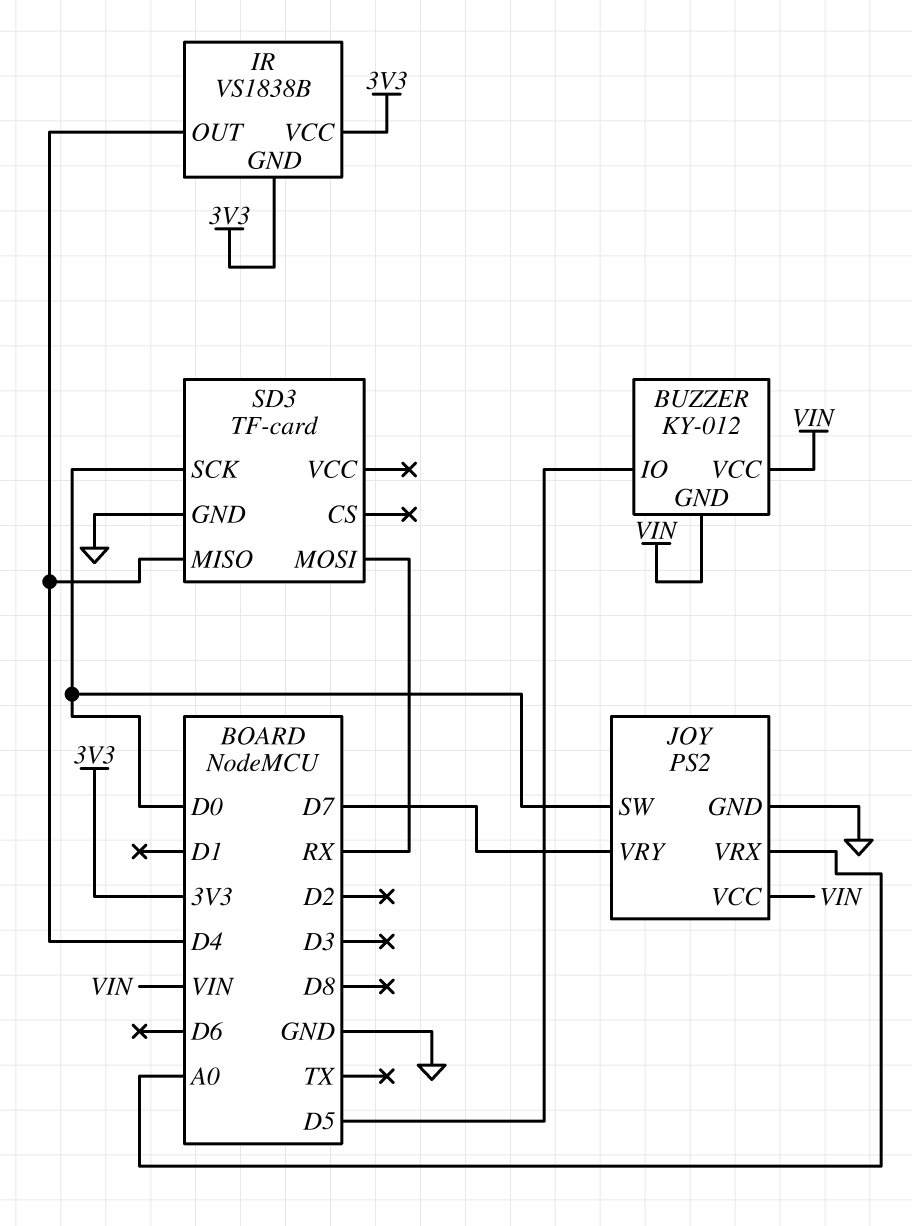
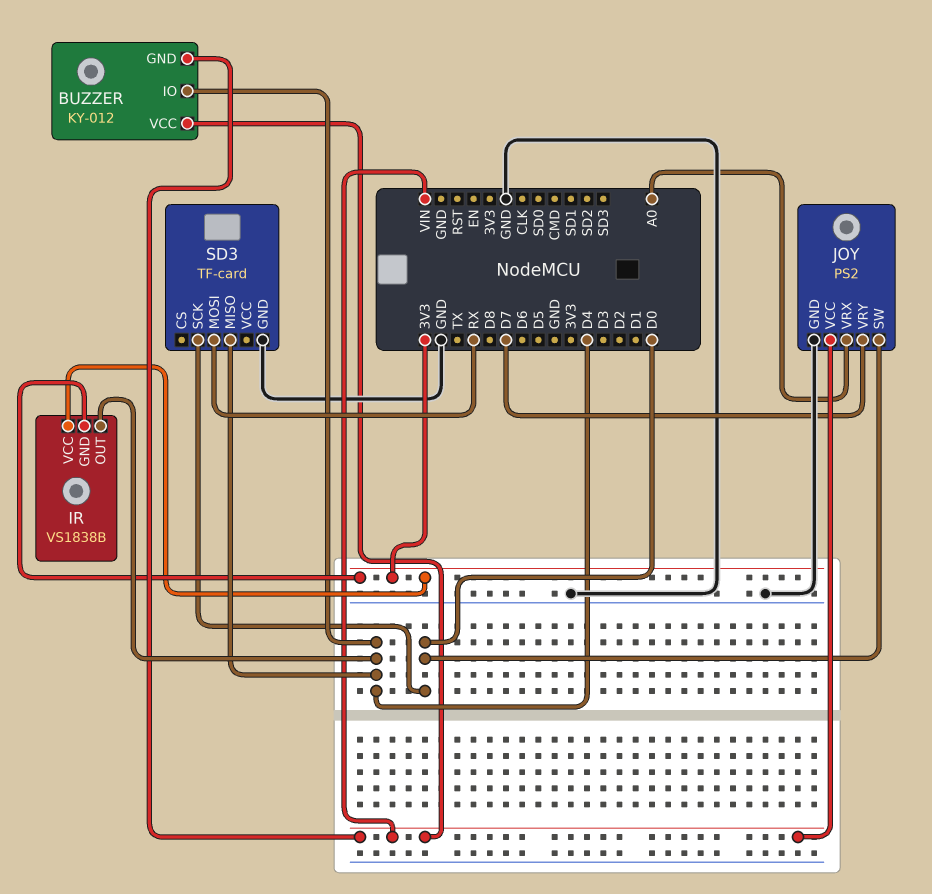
BUZZER pin IO: D5 -> D4

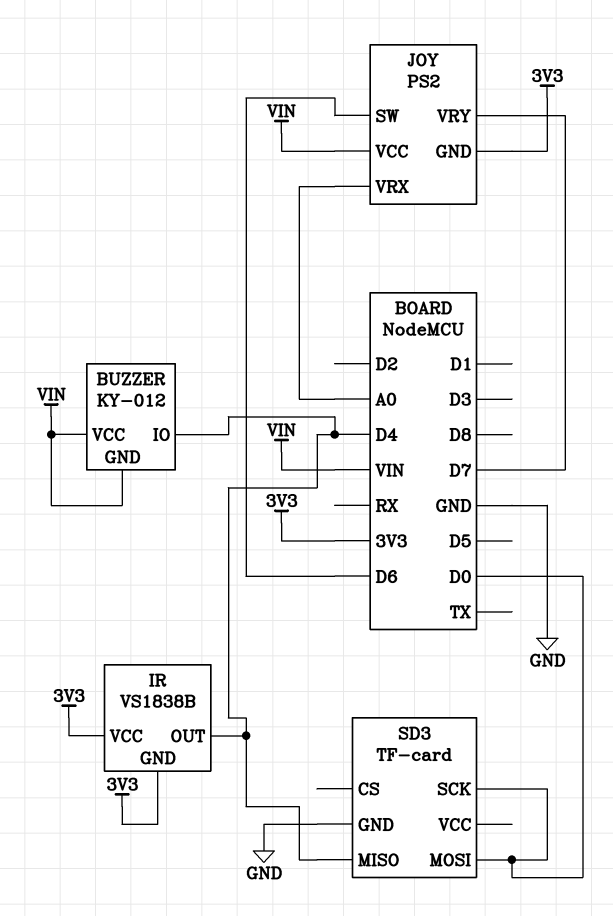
JOY pin GND: GND -> 3V3
JOY pin SW: D0 -> D6
SD3 pin MOSI: RX -> D0

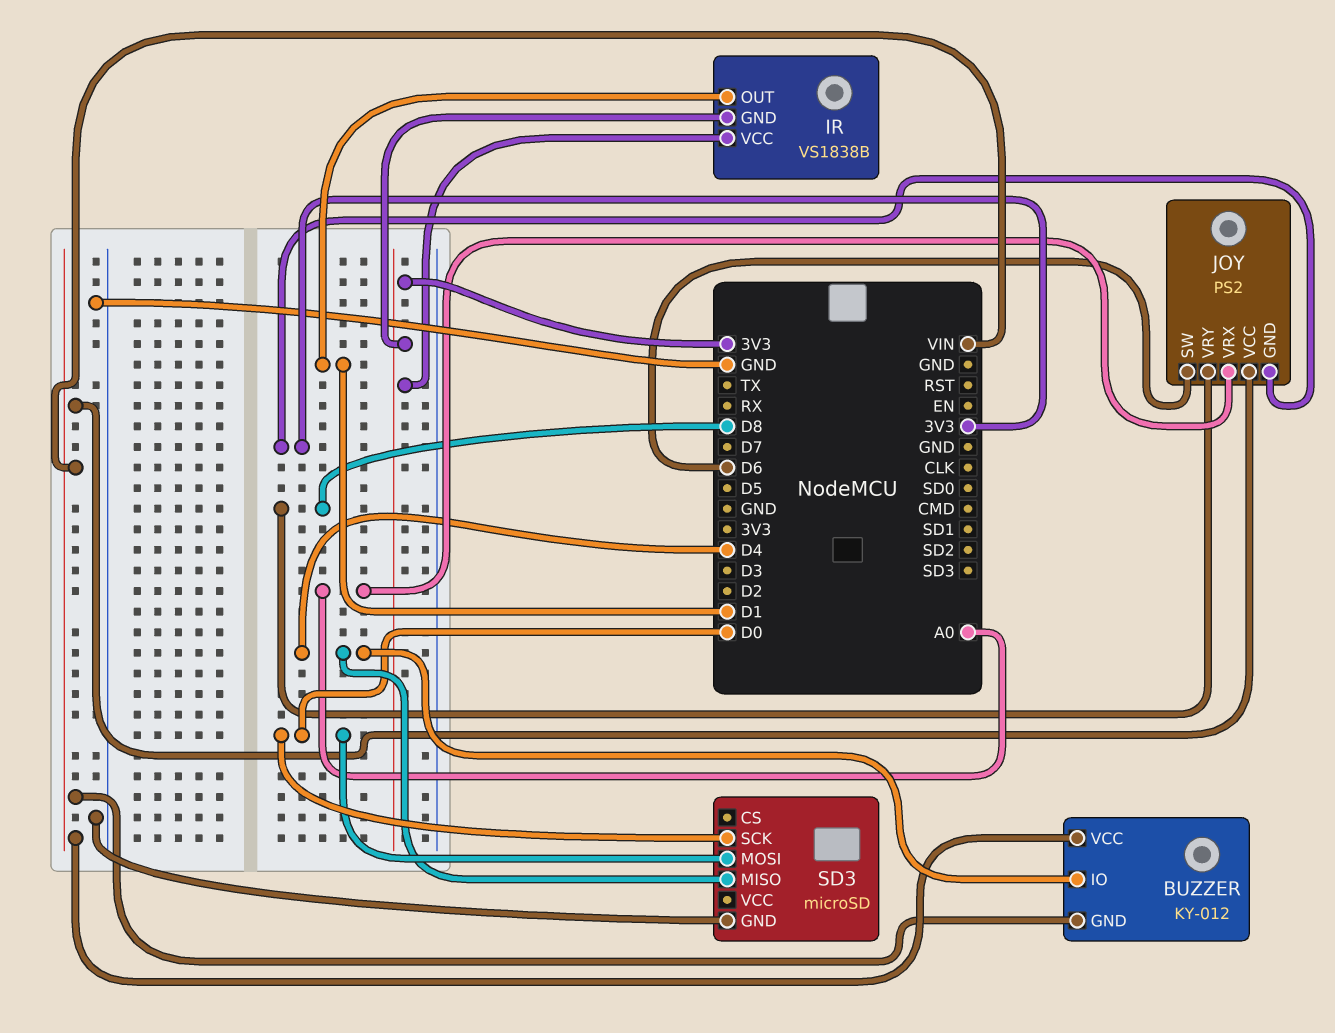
IR pin OUT: D4 -> D1
JOY pin VRY: D7 -> D8
SD3: TF-card -> microSD

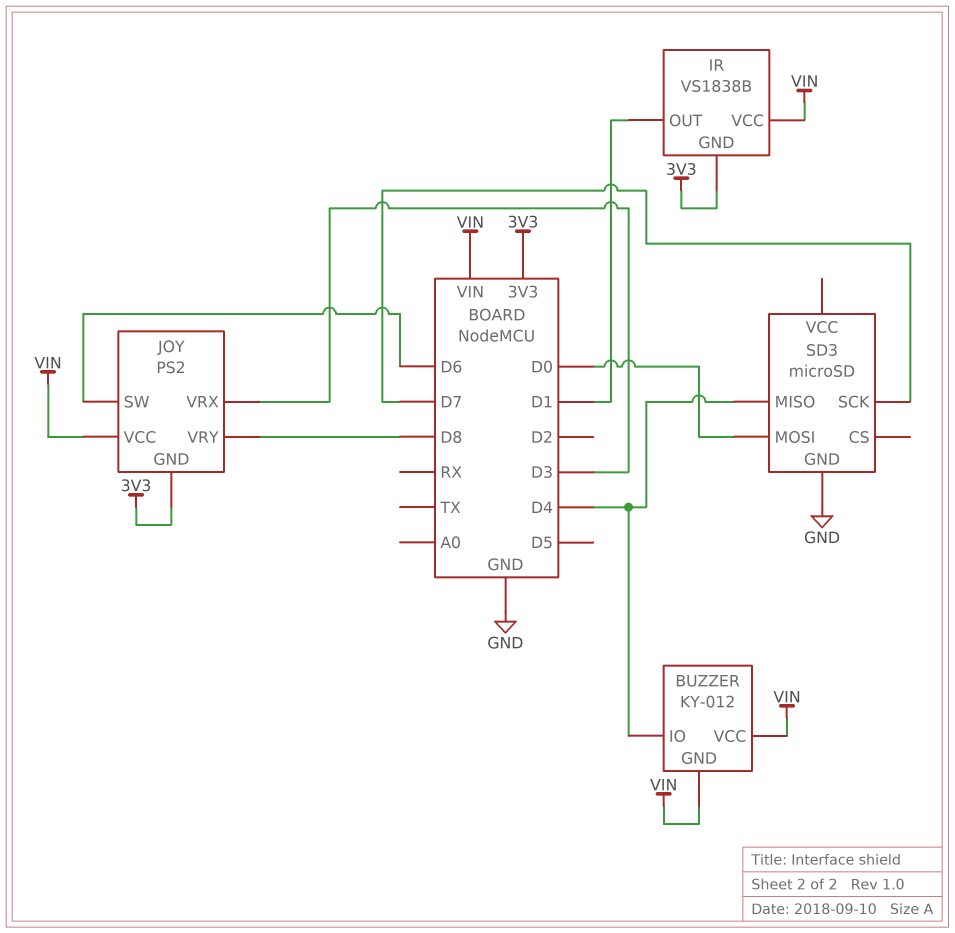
IR pin VCC: 3V3 -> VIN
JOY pin VRX: A0 -> D3
SD3 pin SCK: D0 -> D7

